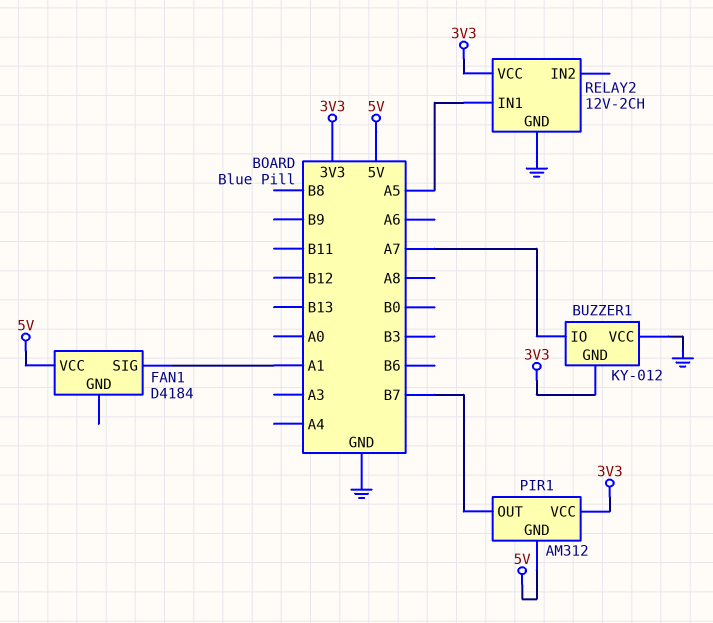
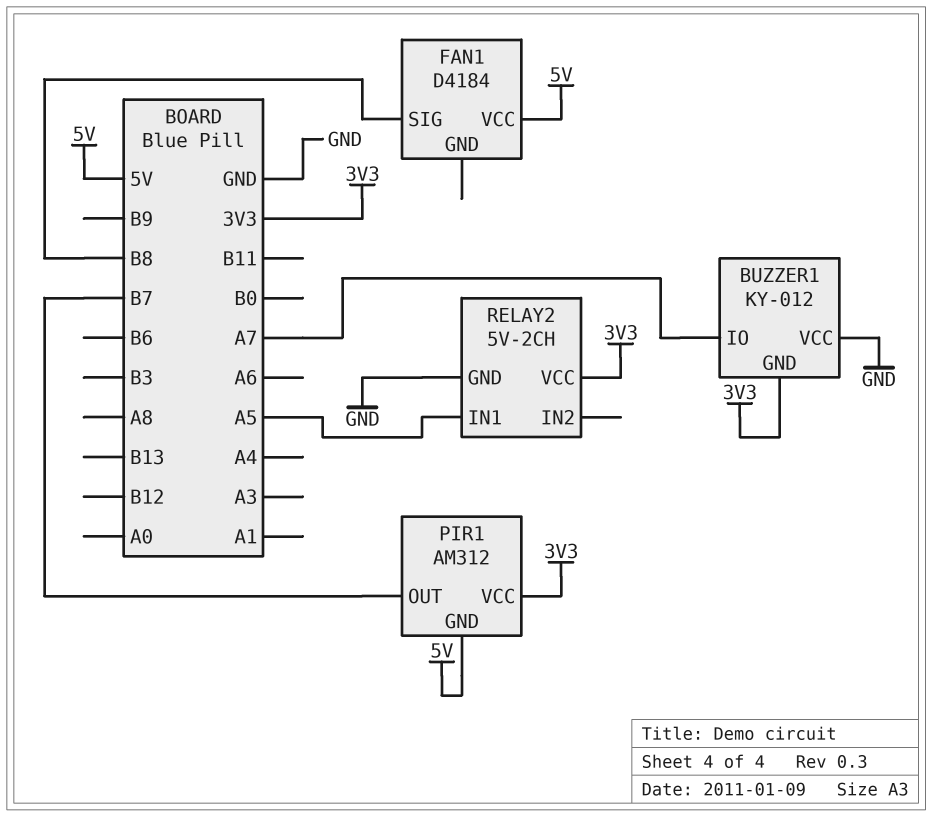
FAN1 pin SIG: A1 -> B8
RELAY2: 12V-2CH -> 5V-2CH

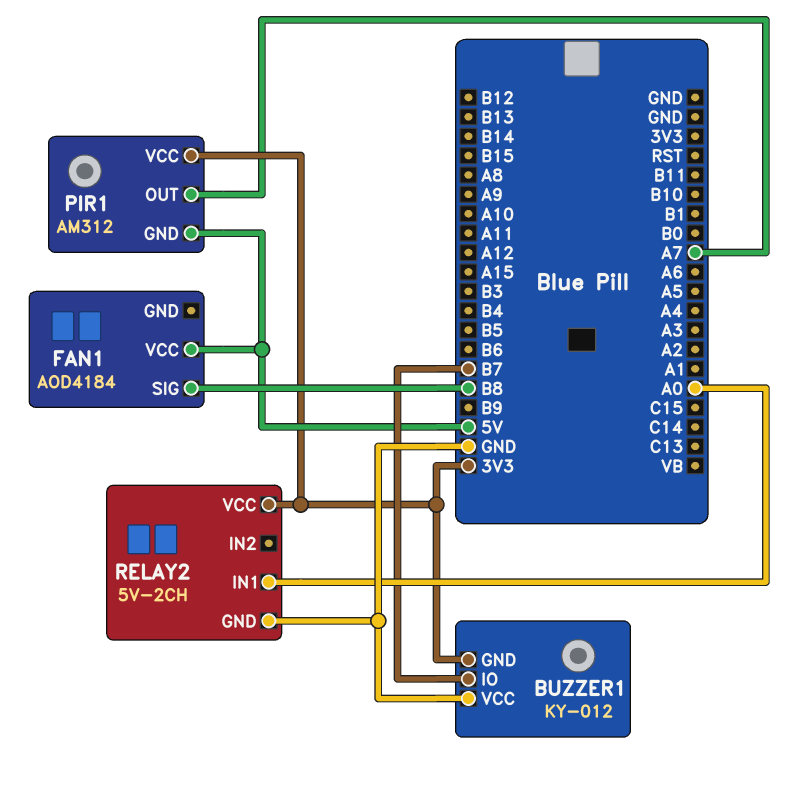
BUZZER1 pin IO: A7 -> B7
FAN1: D4184 -> AOD4184
PIR1 pin OUT: B7 -> A7
RELAY2 pin IN1: A5 -> A0

